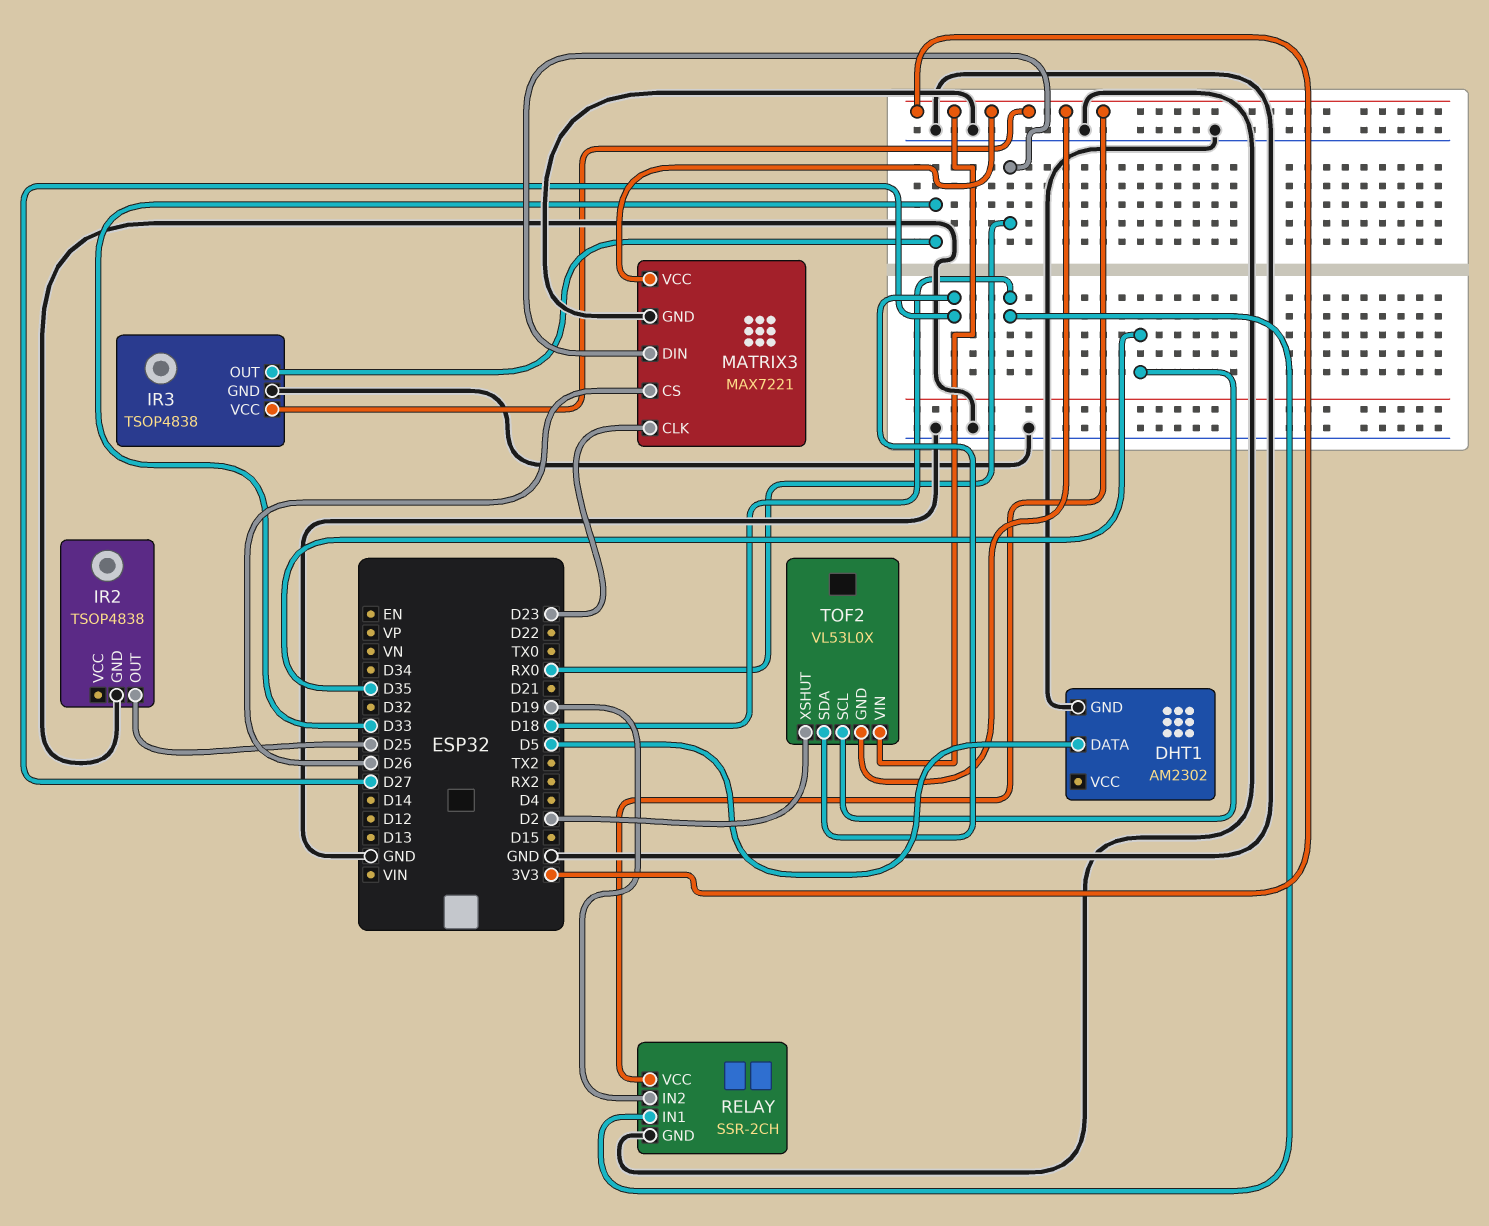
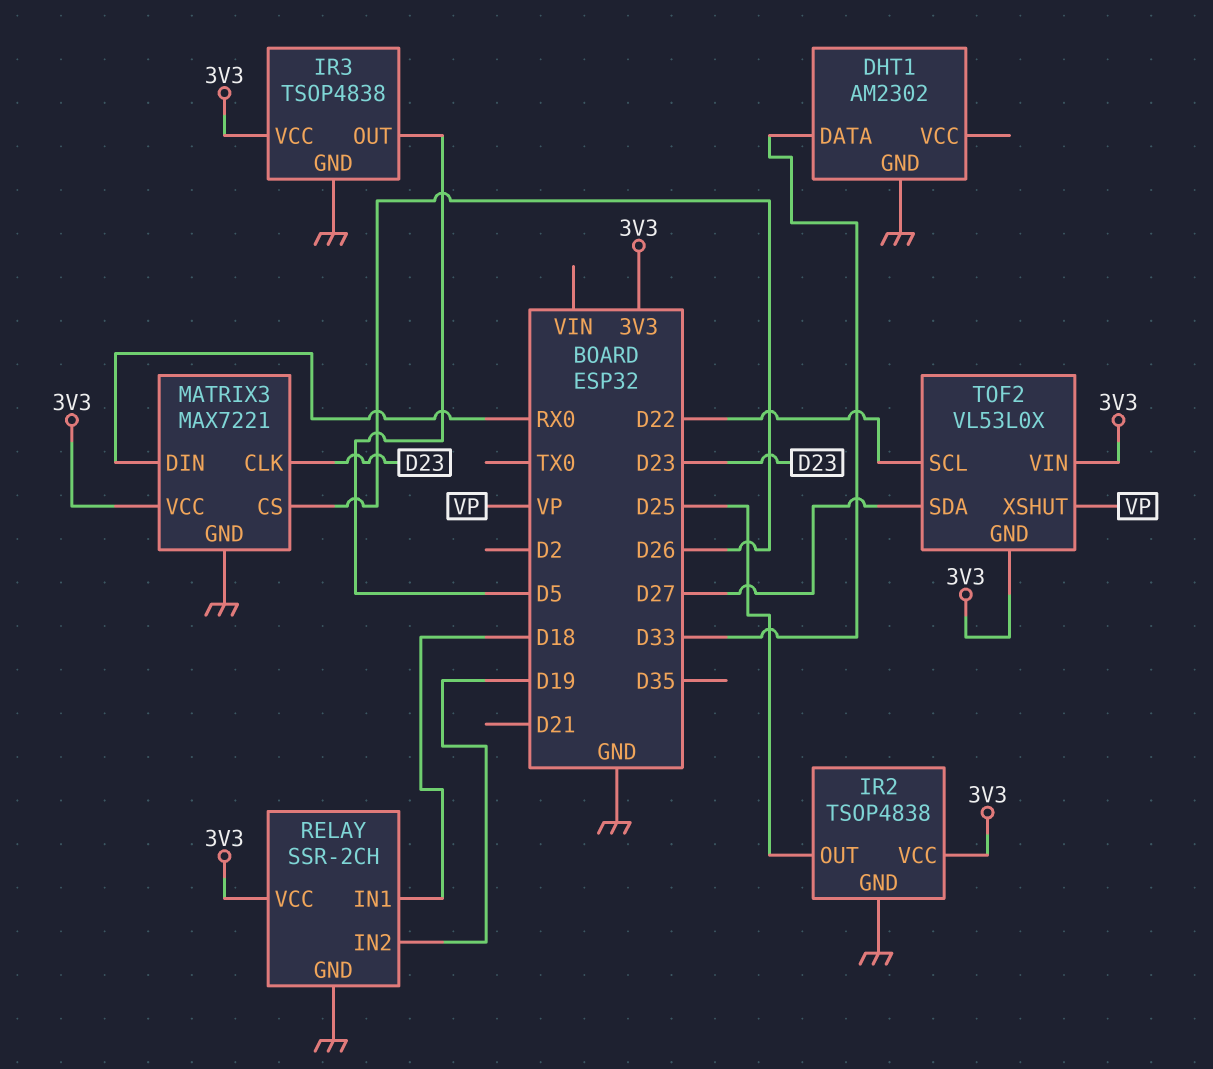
DHT1 pin DATA: D5 -> D33
IR2 pin VCC: none -> 3V3
IR3 pin OUT: D33 -> D5
TOF2 pin SCL: D35 -> D22
TOF2 pin XSHUT: D2 -> VP

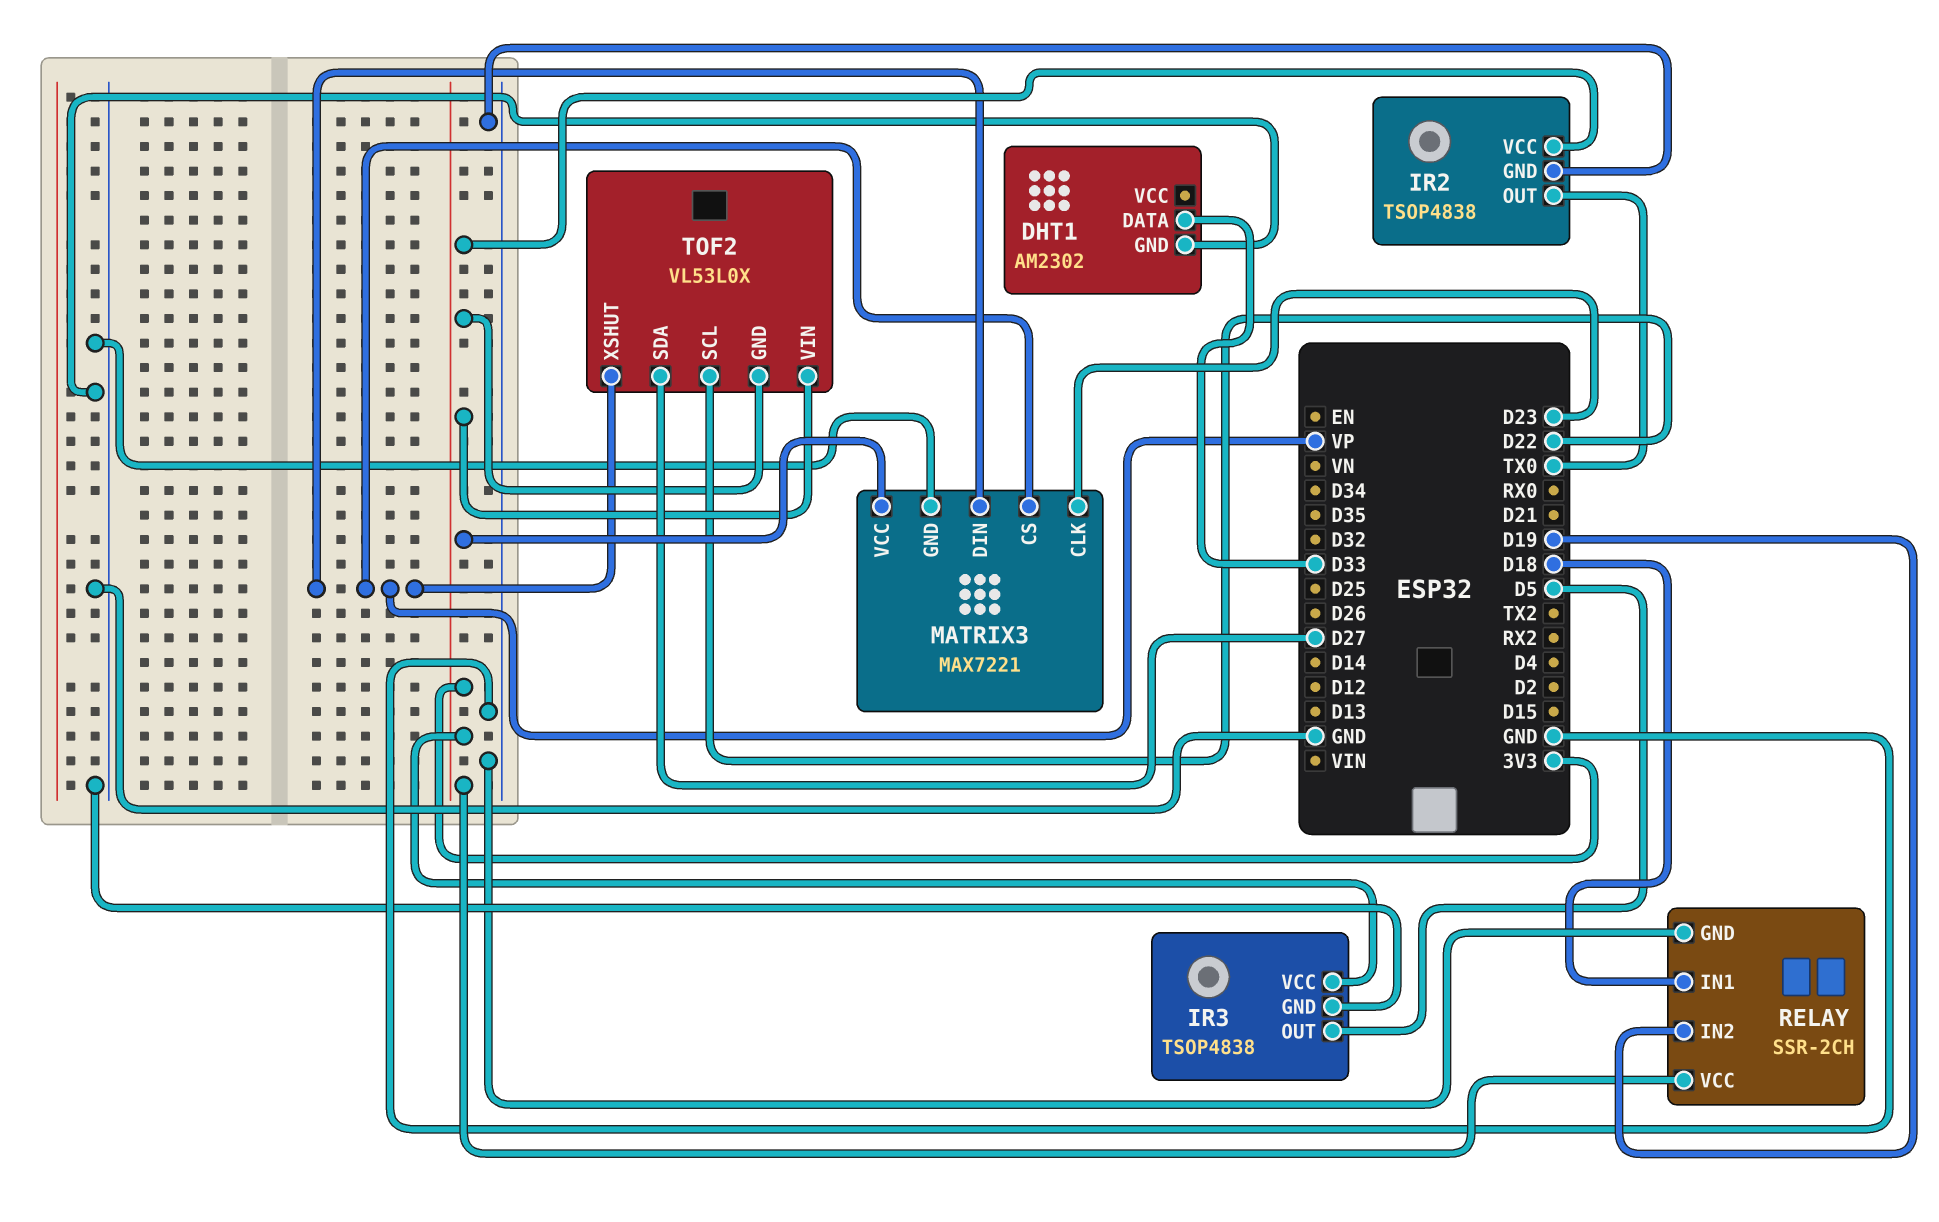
IR2 pin OUT: D25 -> TX0
MATRIX3 pin CS: D26 -> VP
MATRIX3 pin DIN: RX0 -> VP

